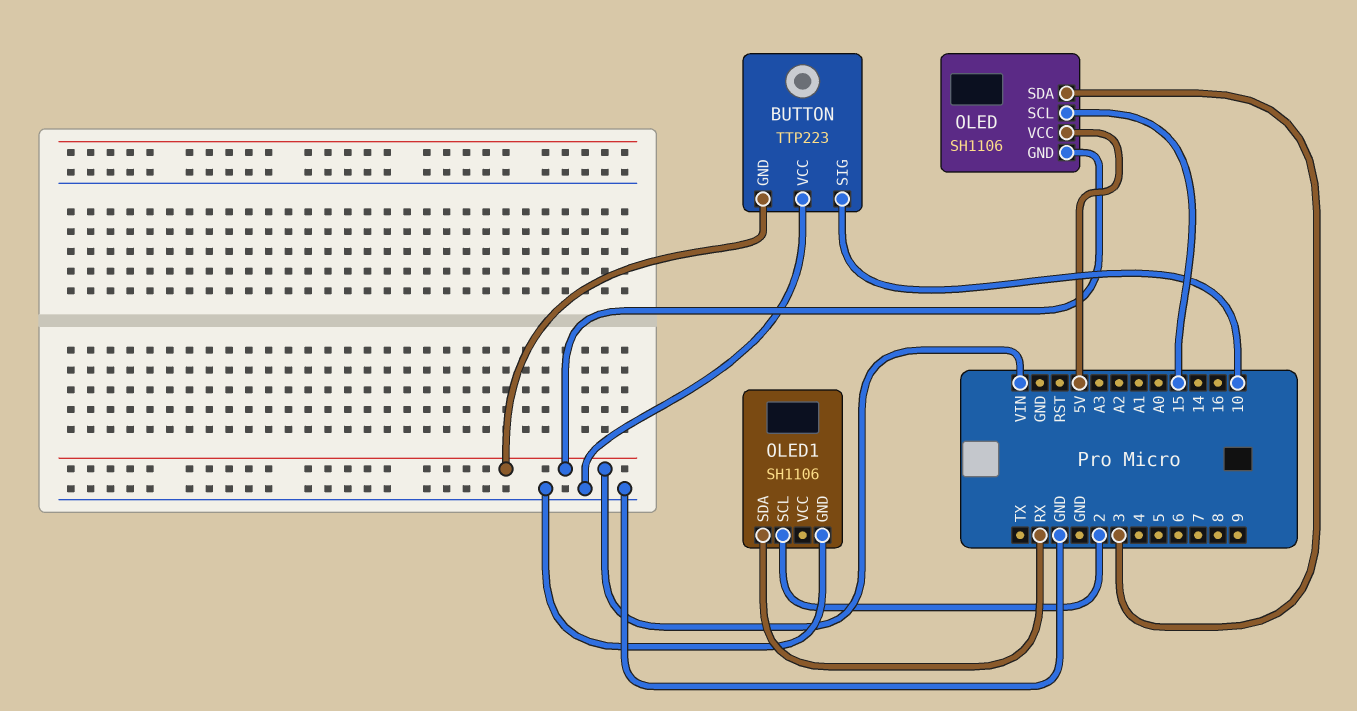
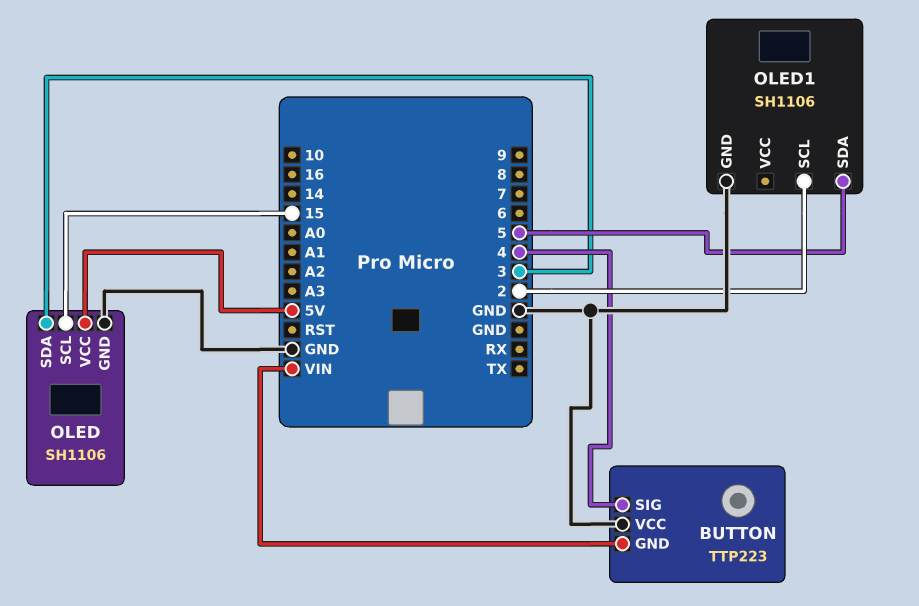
BUTTON pin SIG: 10 -> 4
OLED pin GND: VIN -> GND
OLED1 pin SDA: RX -> 5

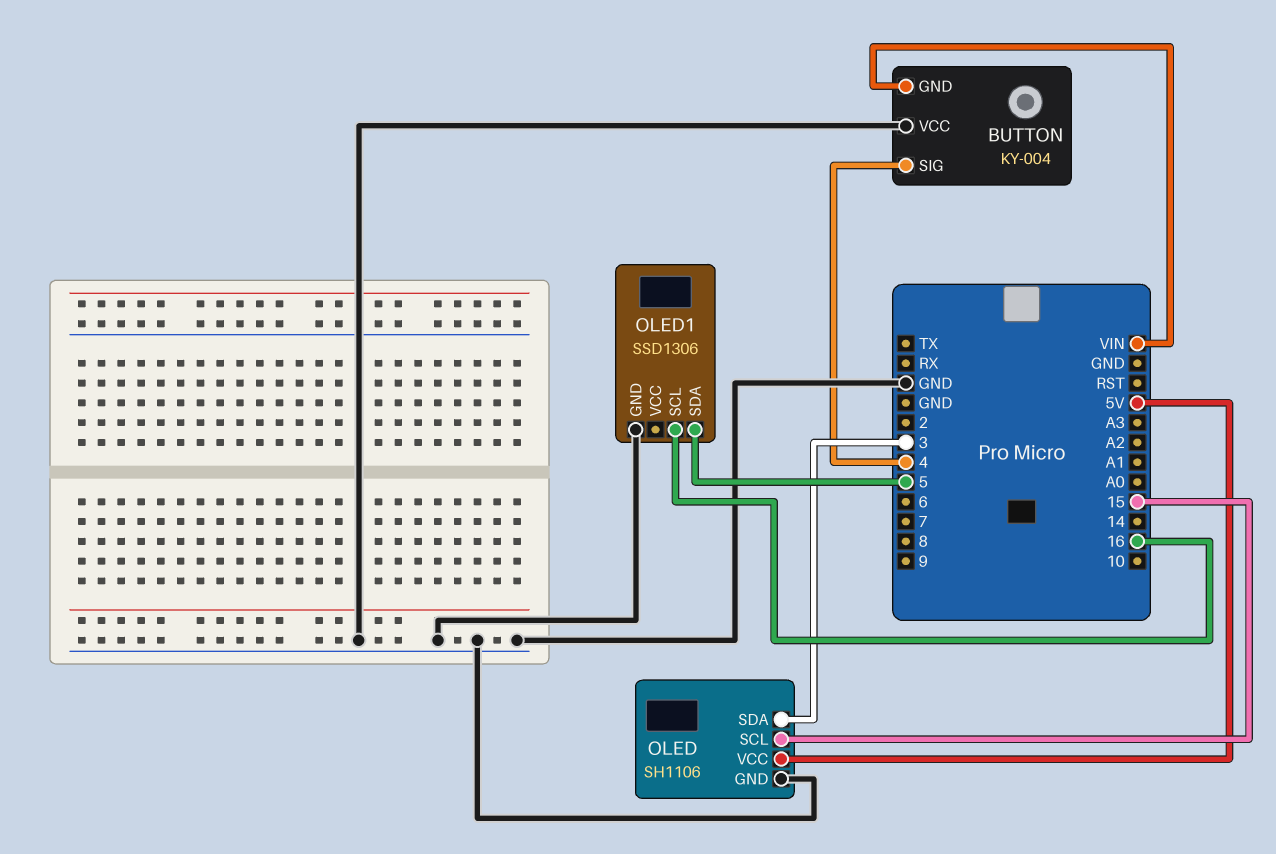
BUTTON: TTP223 -> KY-004
OLED1: SH1106 -> SSD1306
OLED1 pin SCL: 2 -> 16

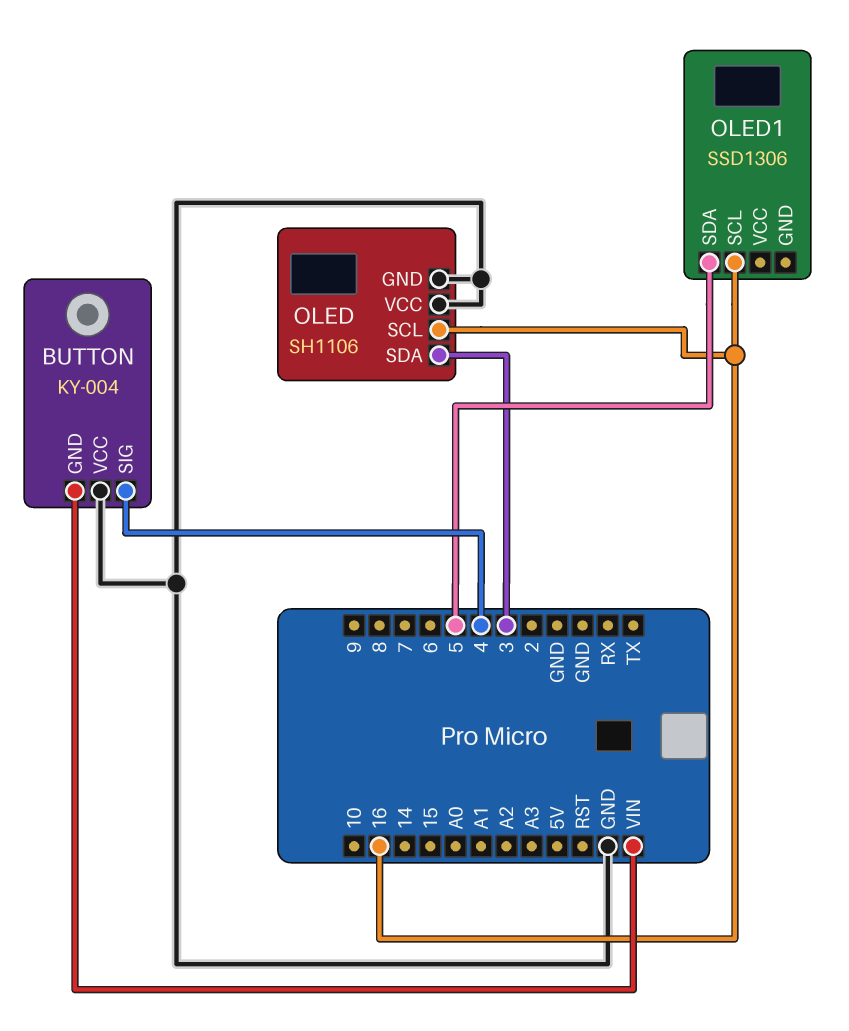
OLED pin SCL: 15 -> 16
OLED pin VCC: 5V -> GND
OLED1 pin GND: GND -> none

